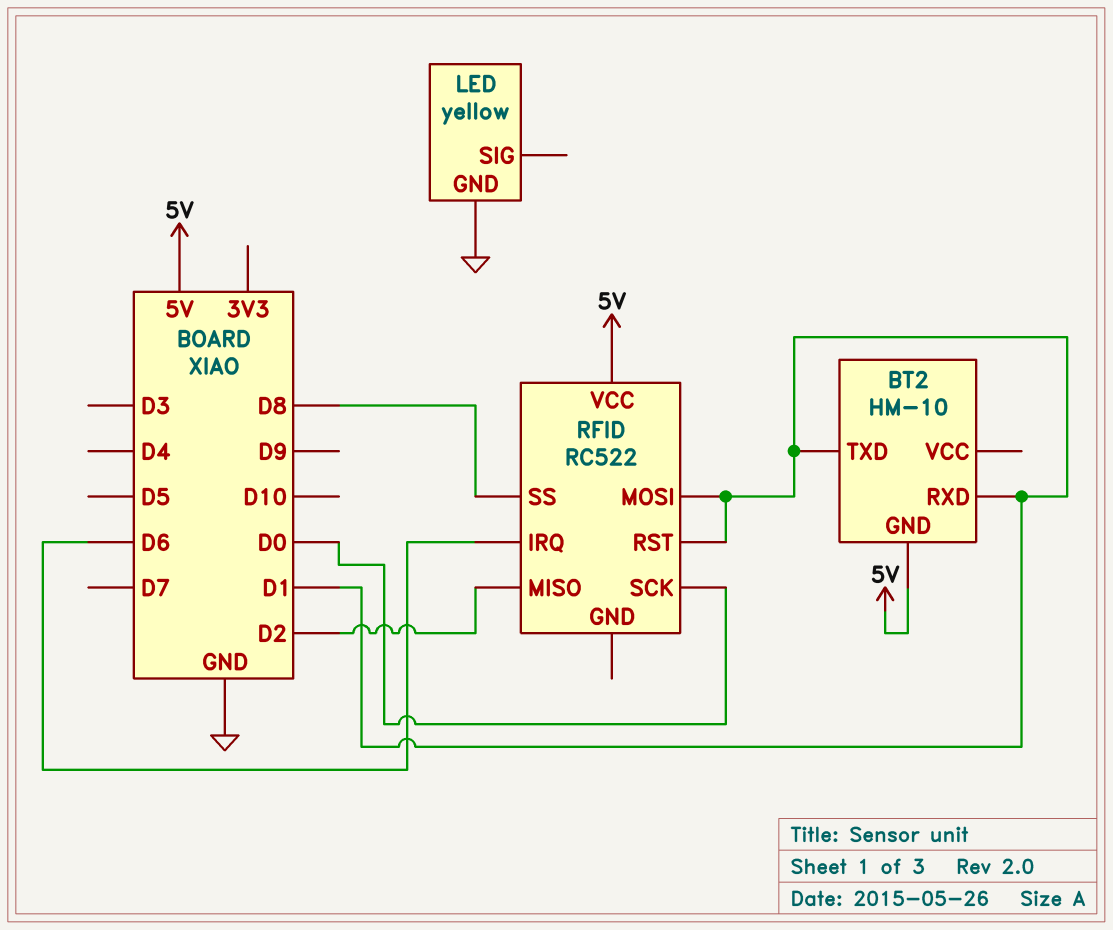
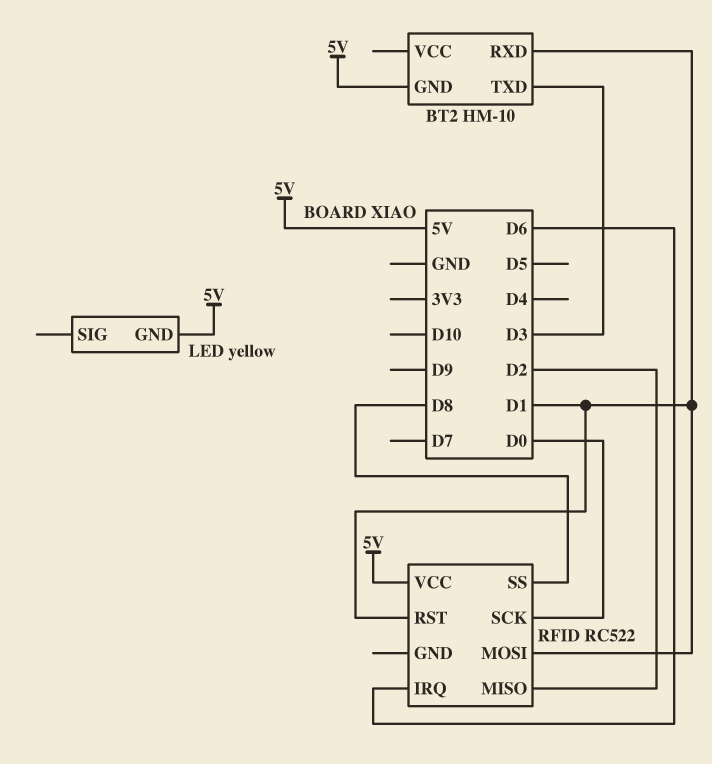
BT2 pin TXD: D1 -> D3
LED pin GND: GND -> 5V

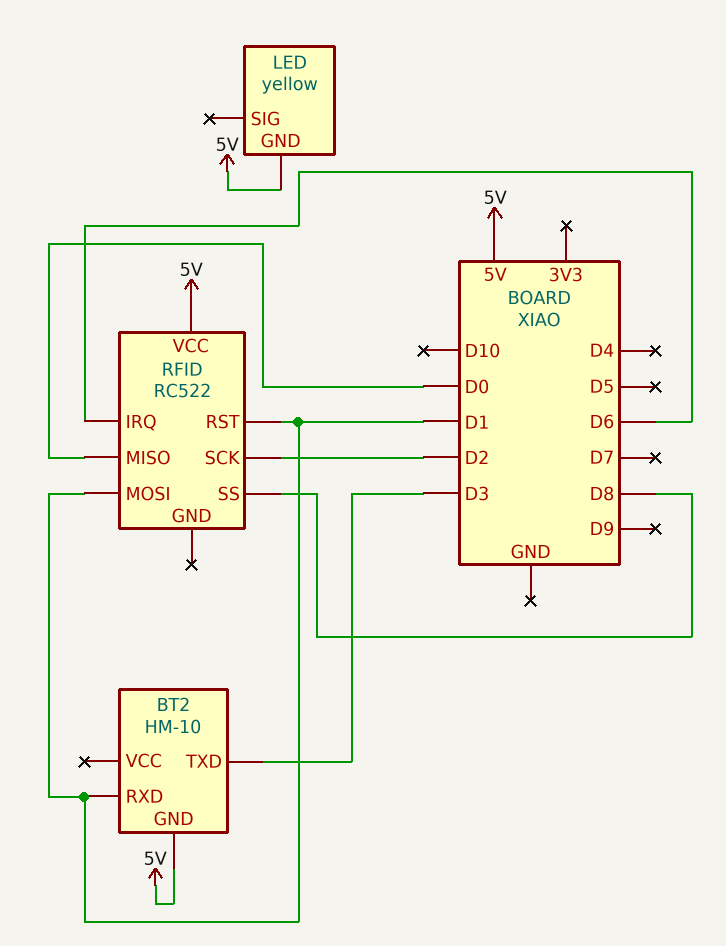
RFID pin MISO: D2 -> D0
RFID pin SCK: D0 -> D2

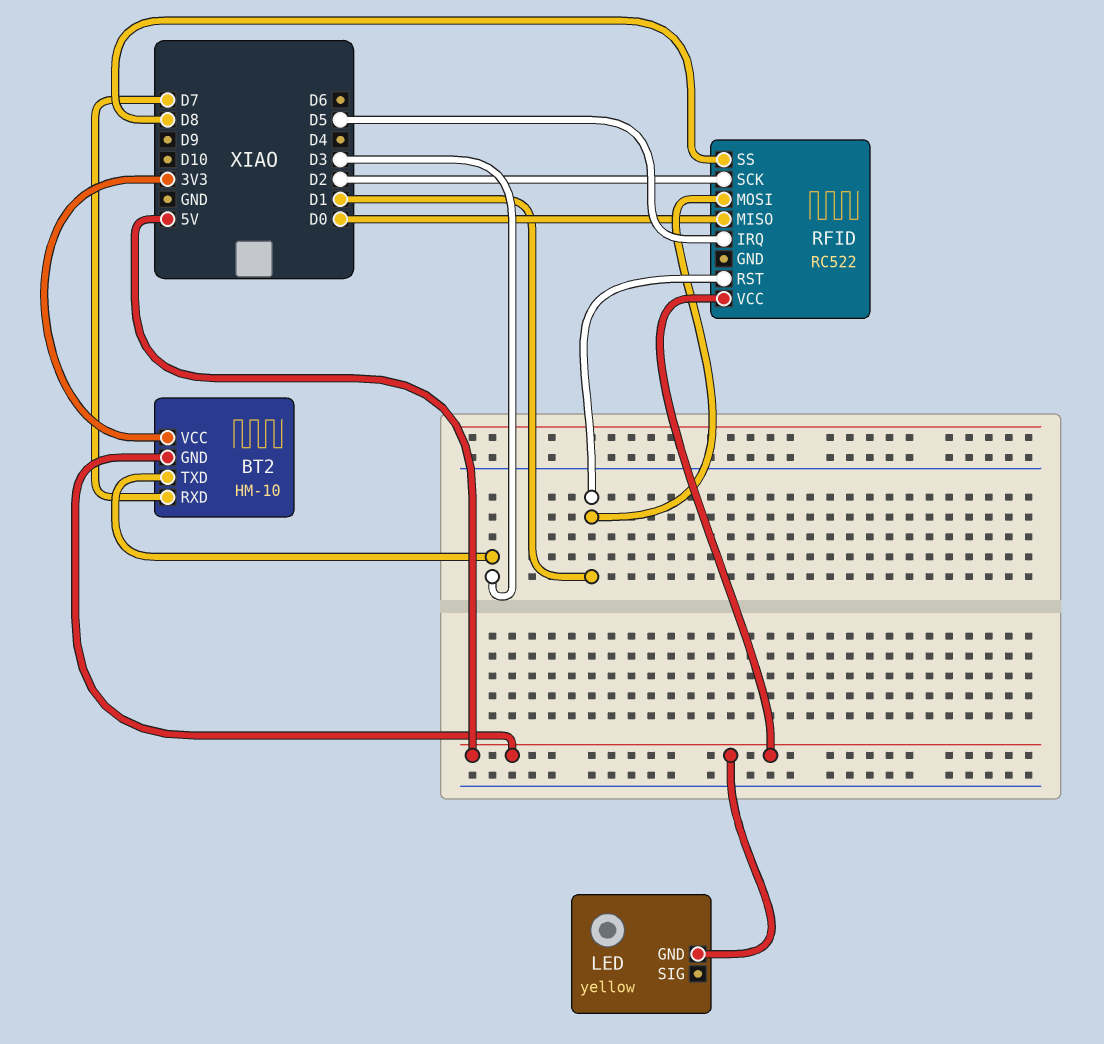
BT2 pin RXD: D1 -> D7
BT2 pin VCC: none -> 3V3
RFID pin IRQ: D6 -> D5

